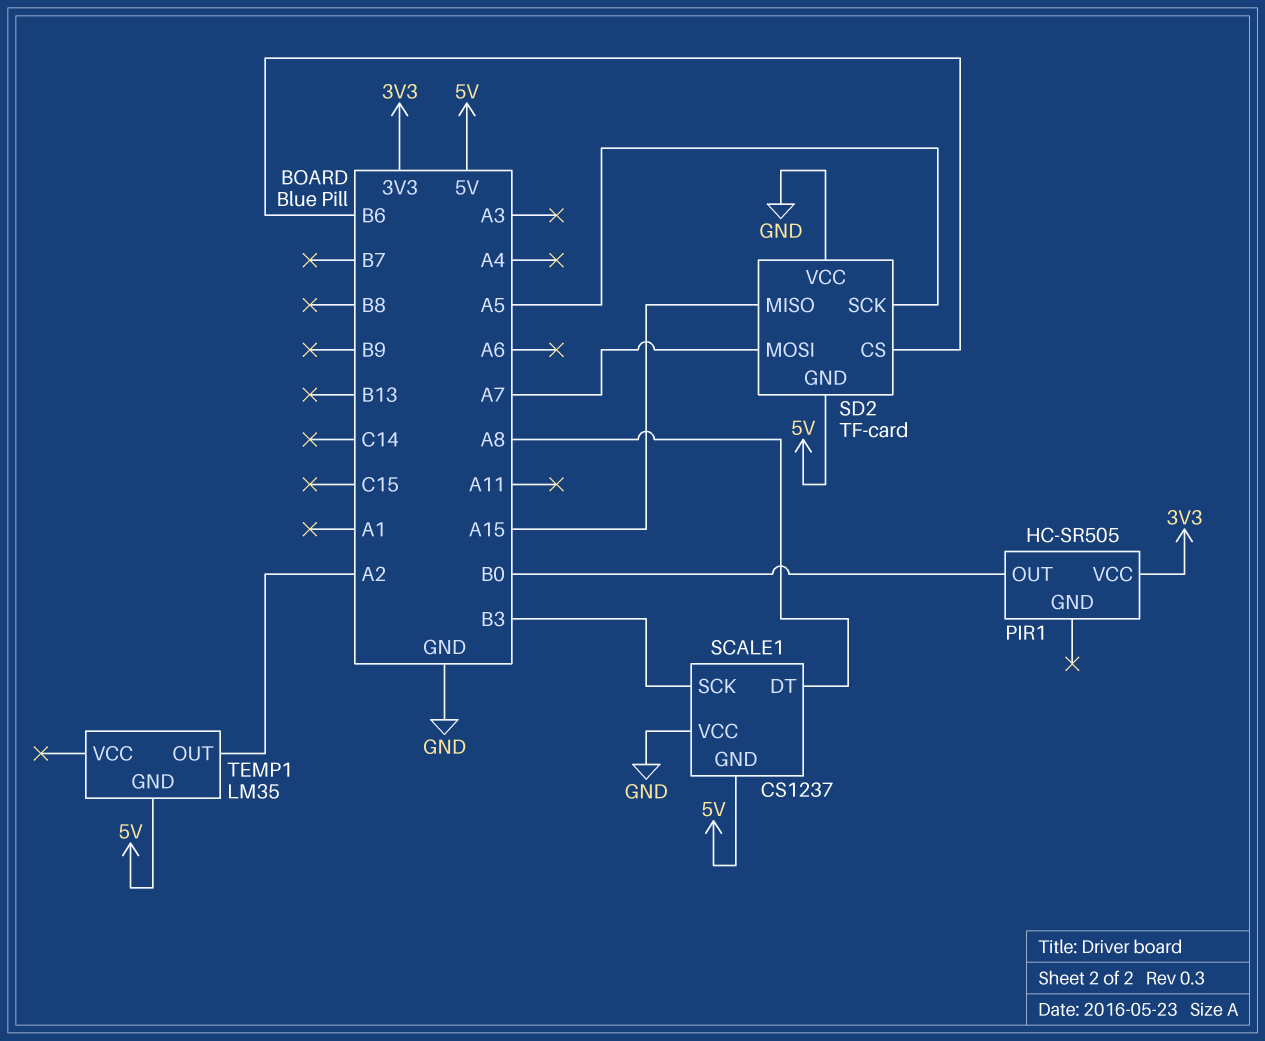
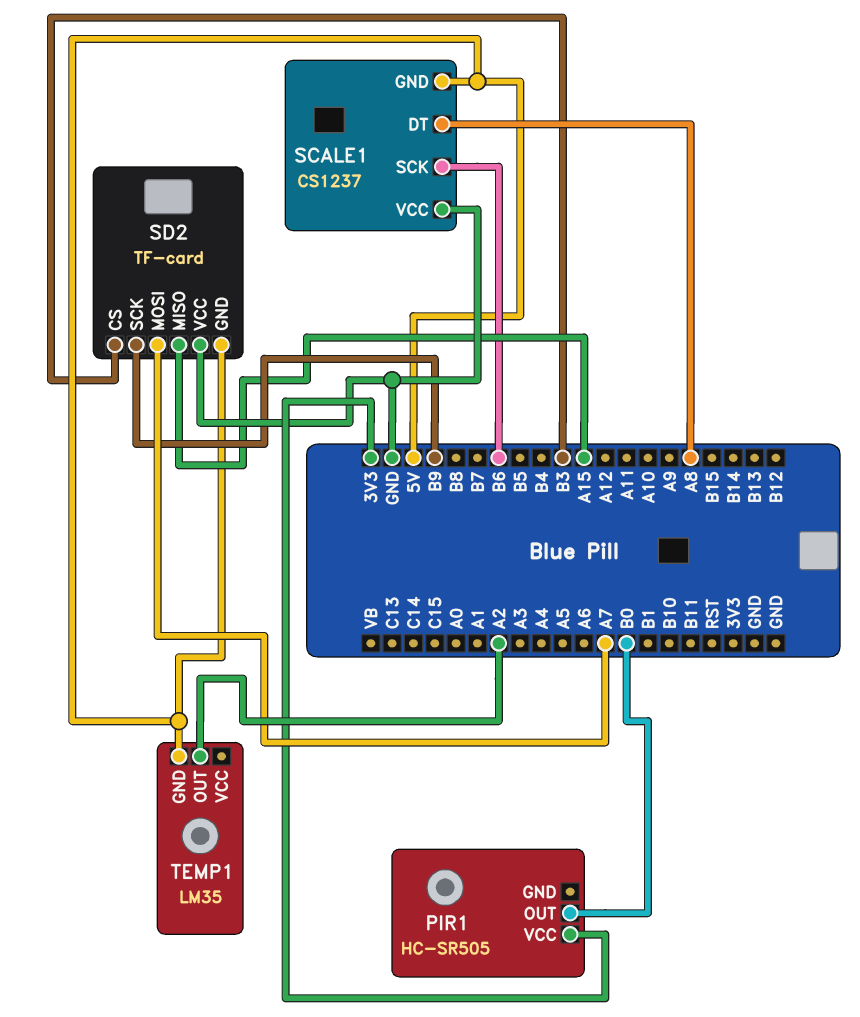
SCALE1 pin SCK: B3 -> B6
SD2 pin CS: B6 -> B3
SD2 pin SCK: A5 -> B9

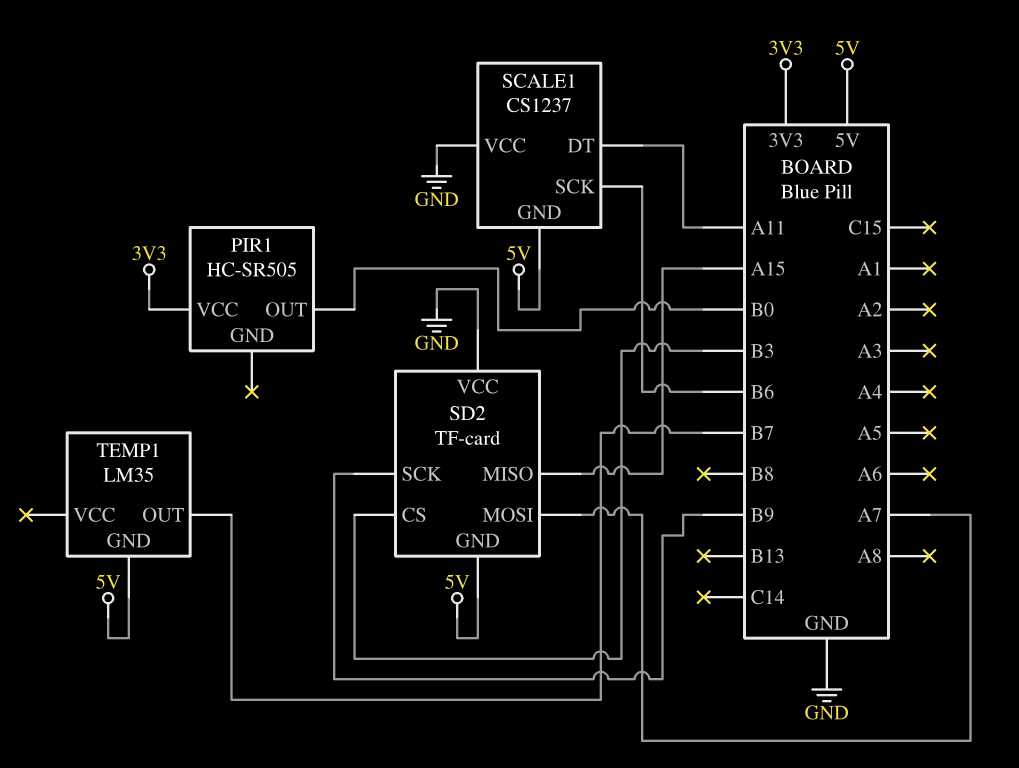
SCALE1 pin DT: A8 -> A11
TEMP1 pin OUT: A2 -> B7

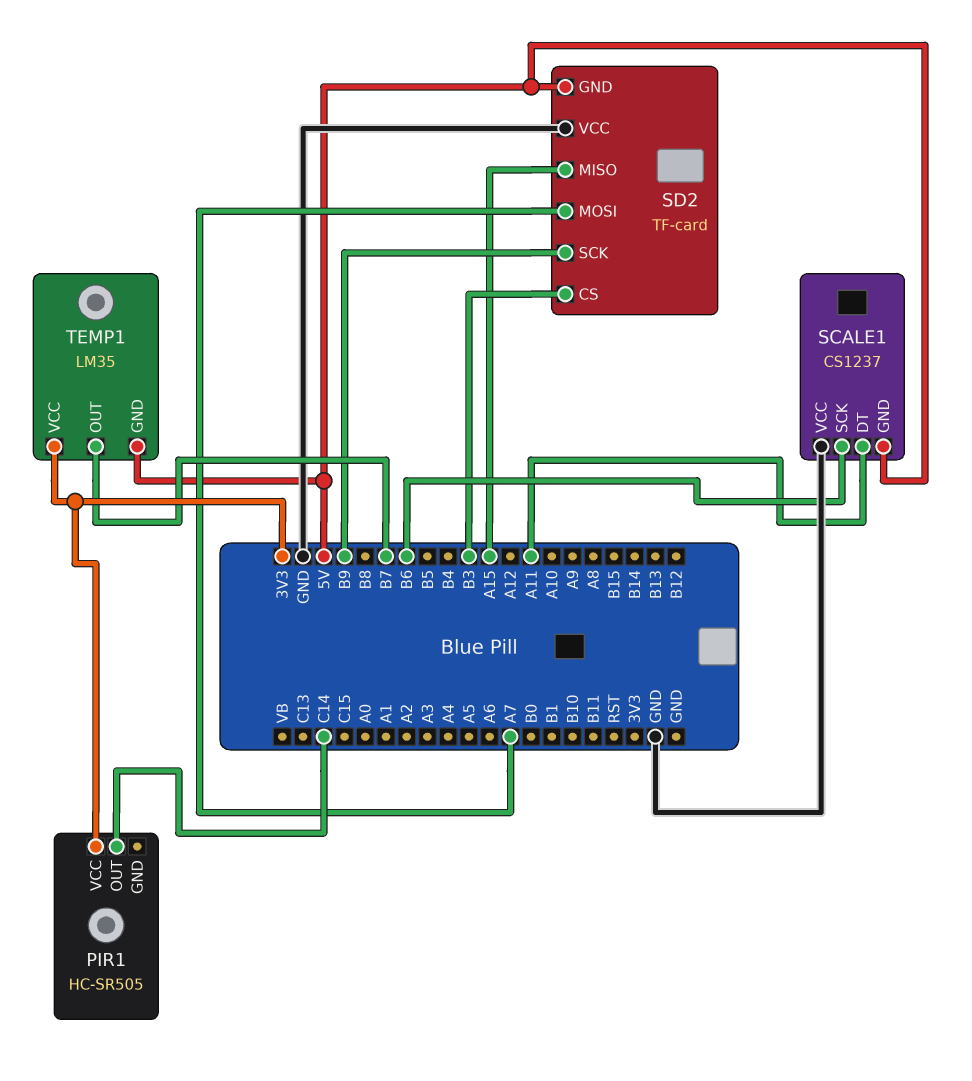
PIR1 pin OUT: B0 -> C14
TEMP1 pin VCC: none -> 3V3

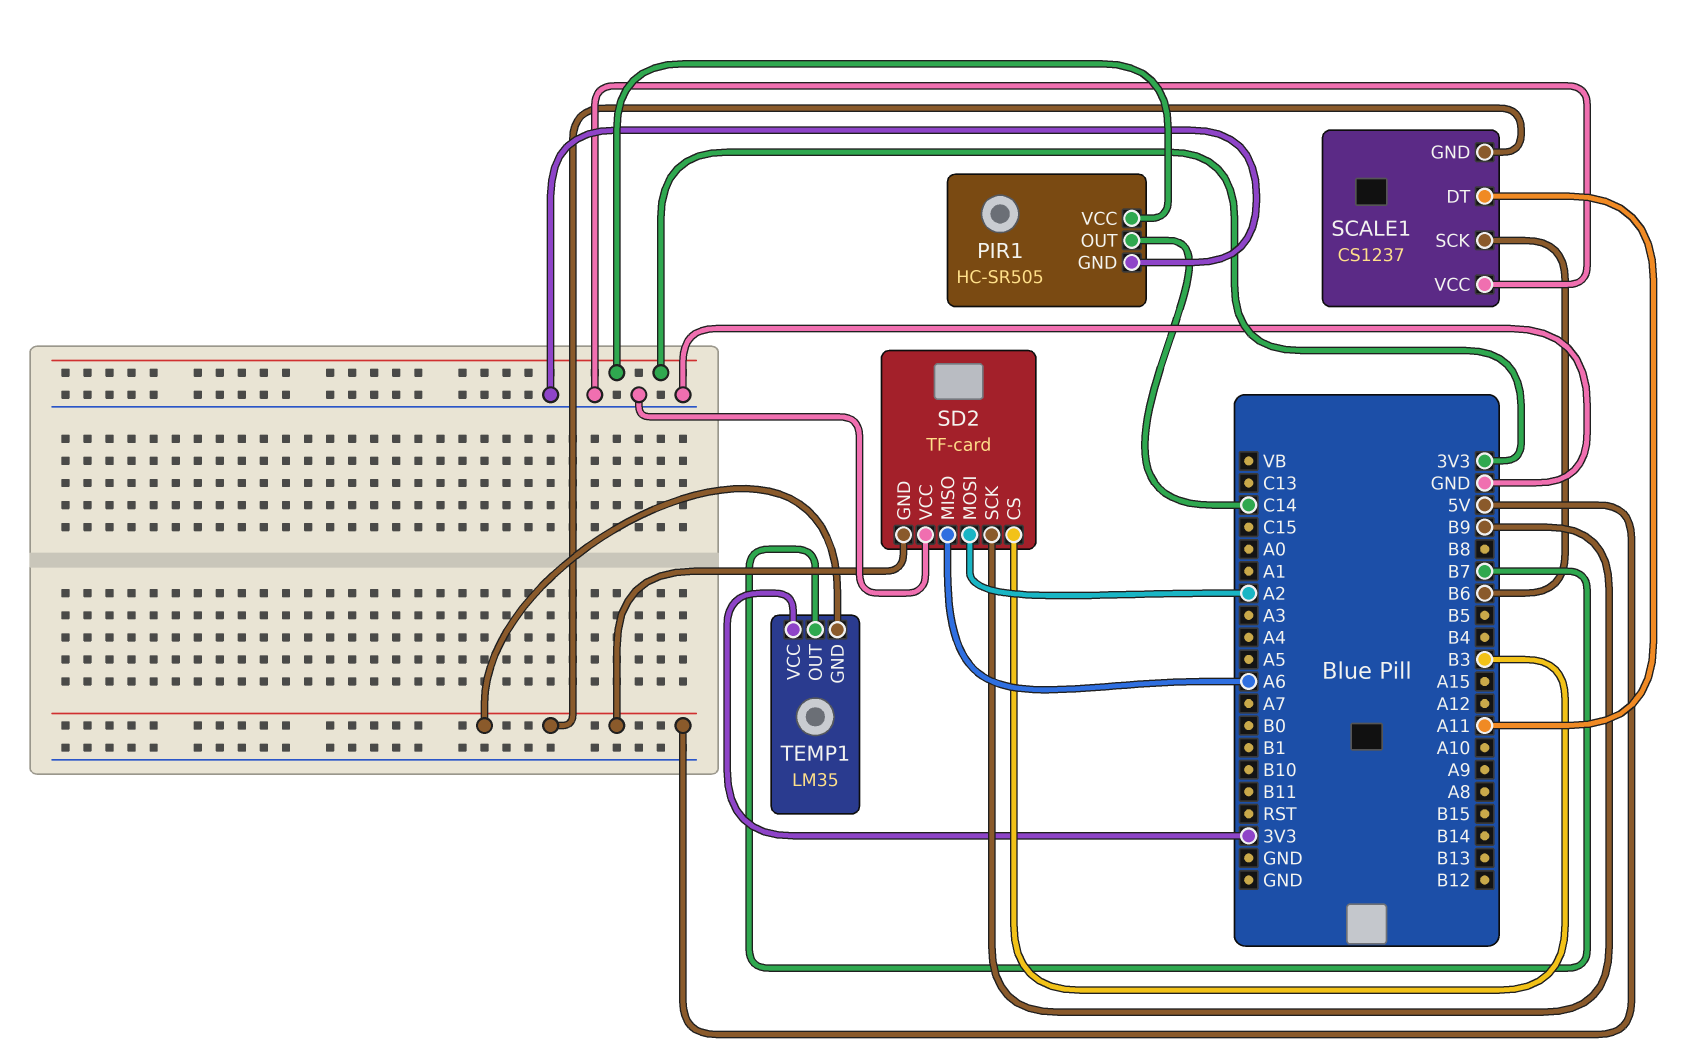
PIR1 pin GND: none -> GND
SD2 pin MISO: A15 -> A6
SD2 pin MOSI: A7 -> A2

